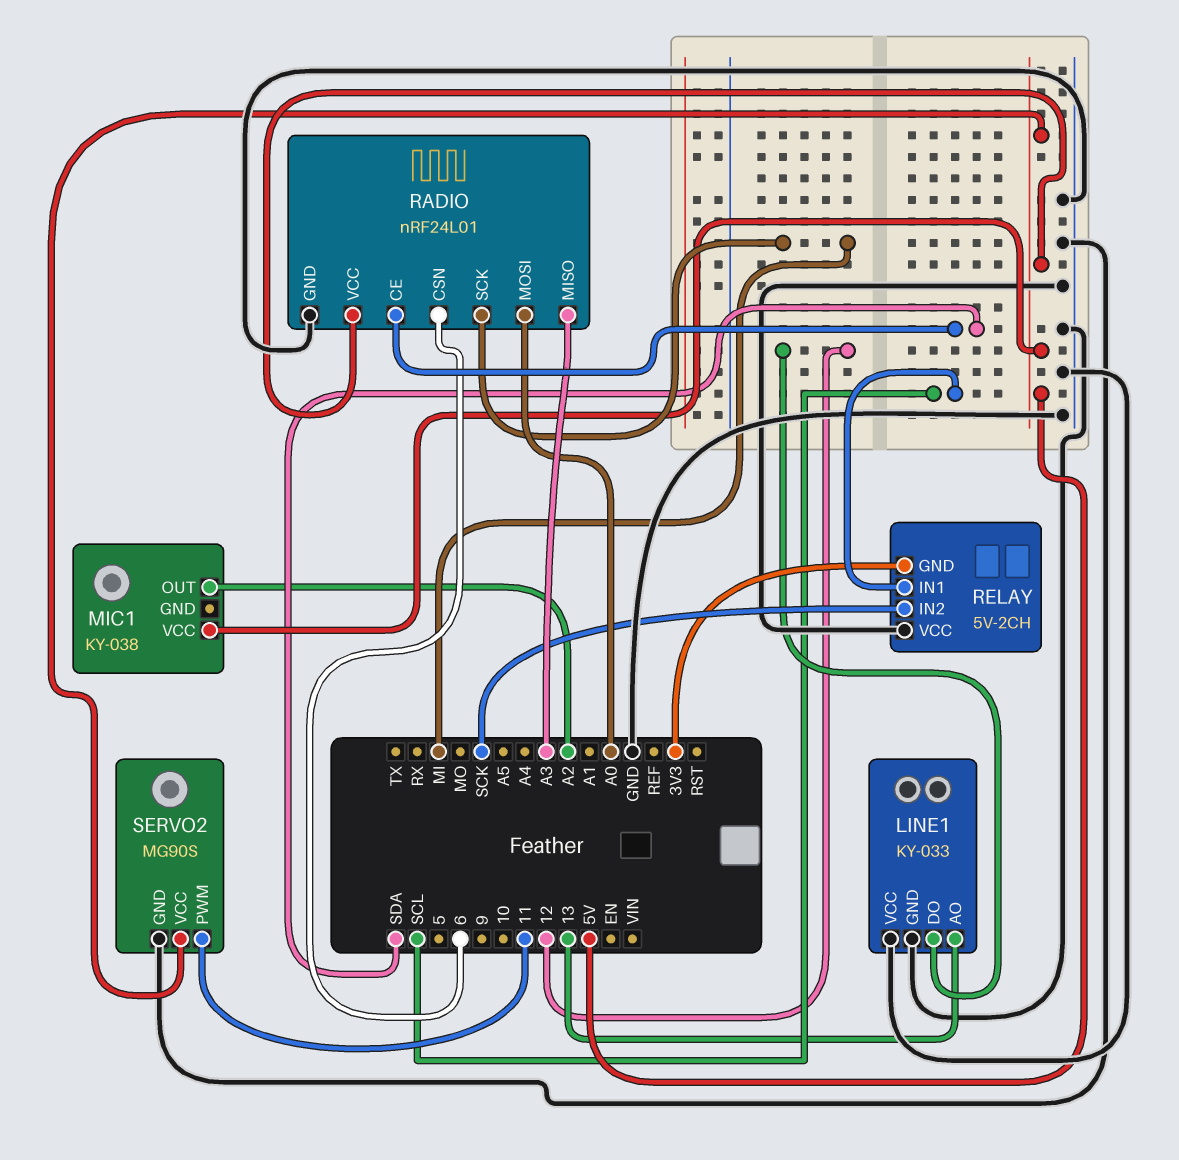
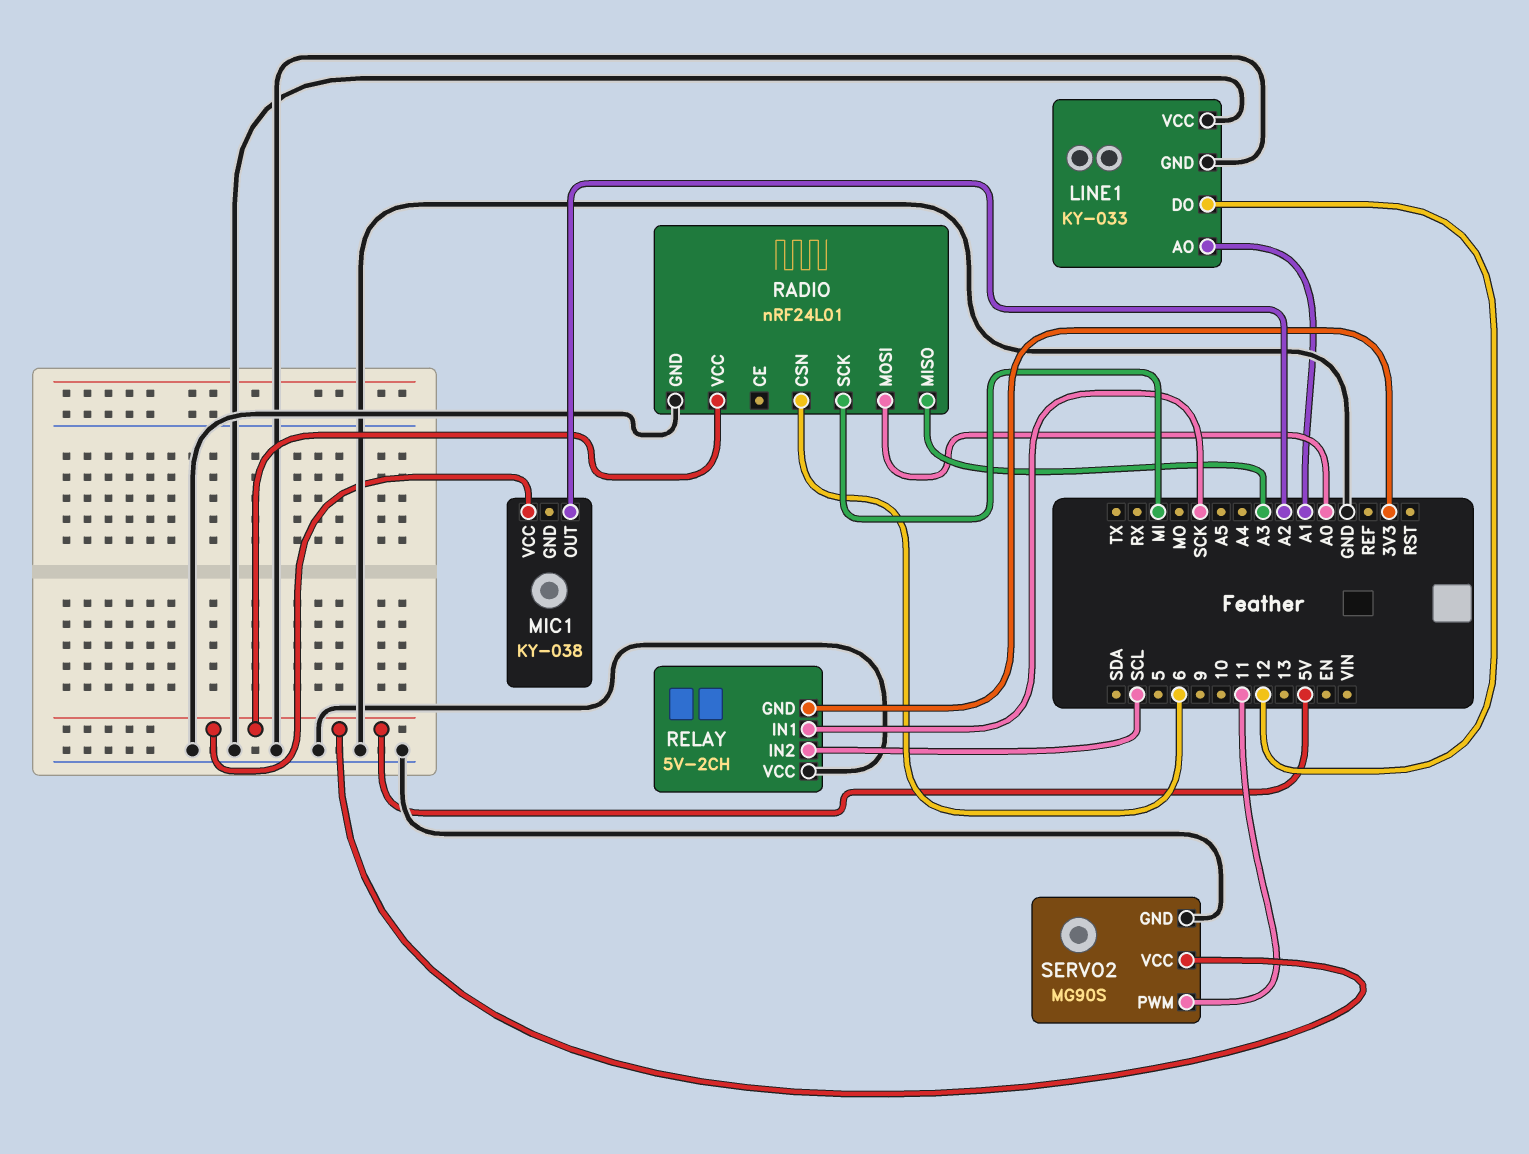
LINE1 pin AO: 13 -> A1
RADIO pin CE: SDA -> none
RELAY pin IN1: SCL -> SCK
RELAY pin IN2: SCK -> SCL

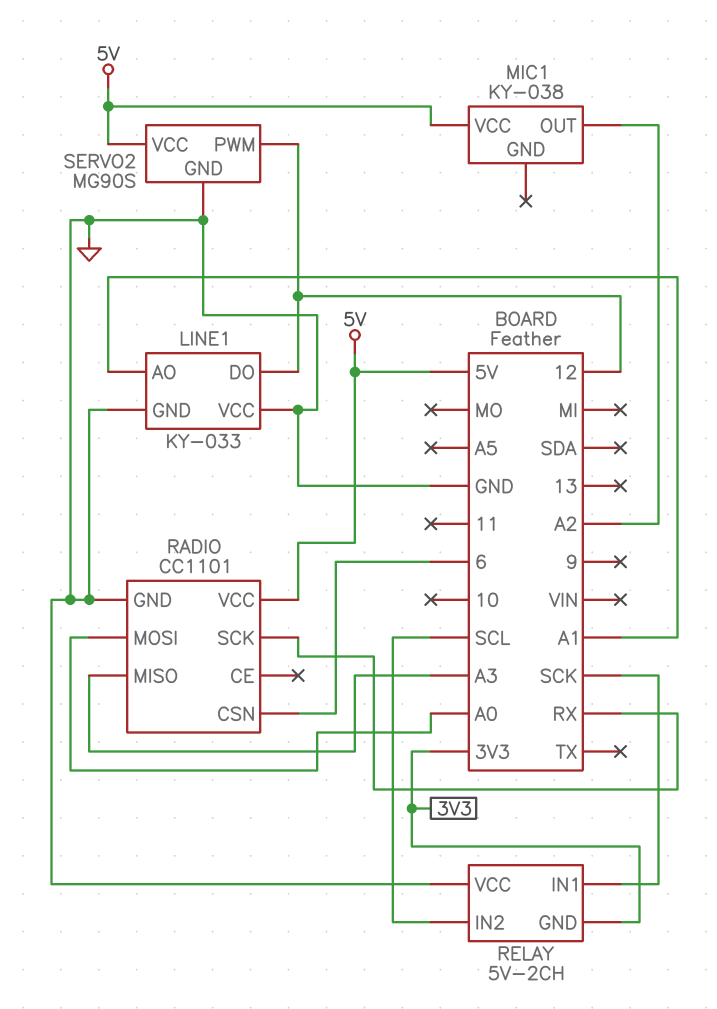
RADIO: nRF24L01 -> CC1101
RADIO pin SCK: MI -> RX
SERVO2 pin PWM: 11 -> 12

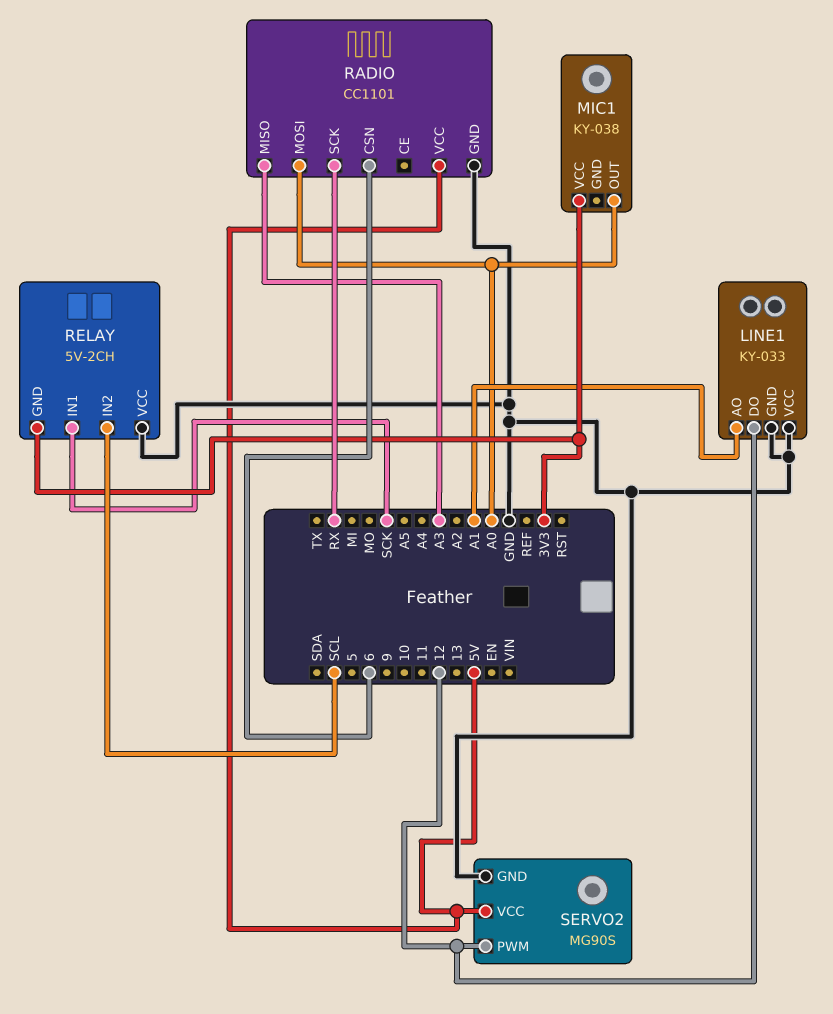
MIC1 pin OUT: A2 -> A0
MIC1 pin VCC: 5V -> 3V3

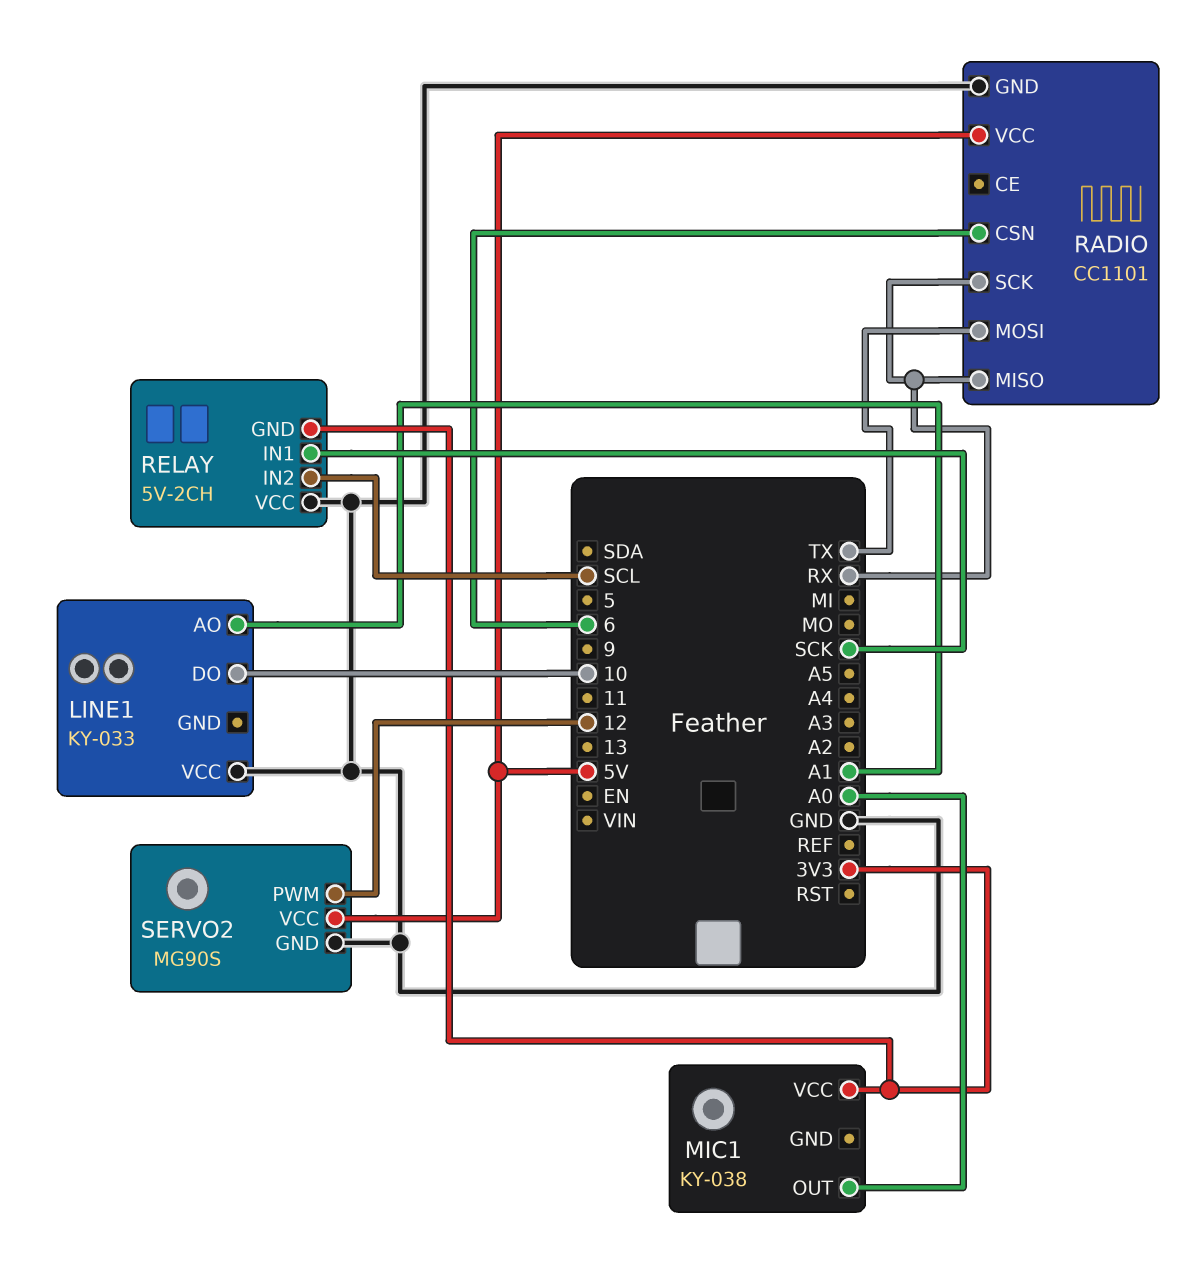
LINE1 pin DO: 12 -> 10
LINE1 pin GND: GND -> none
RADIO pin MISO: A3 -> RX
RADIO pin MOSI: A0 -> TX

